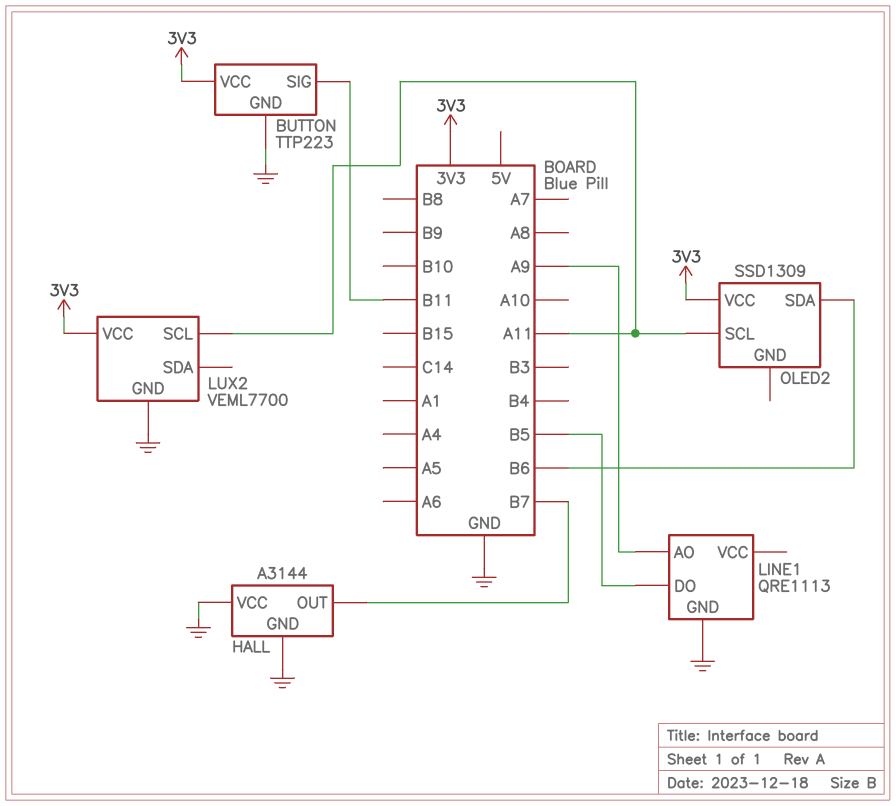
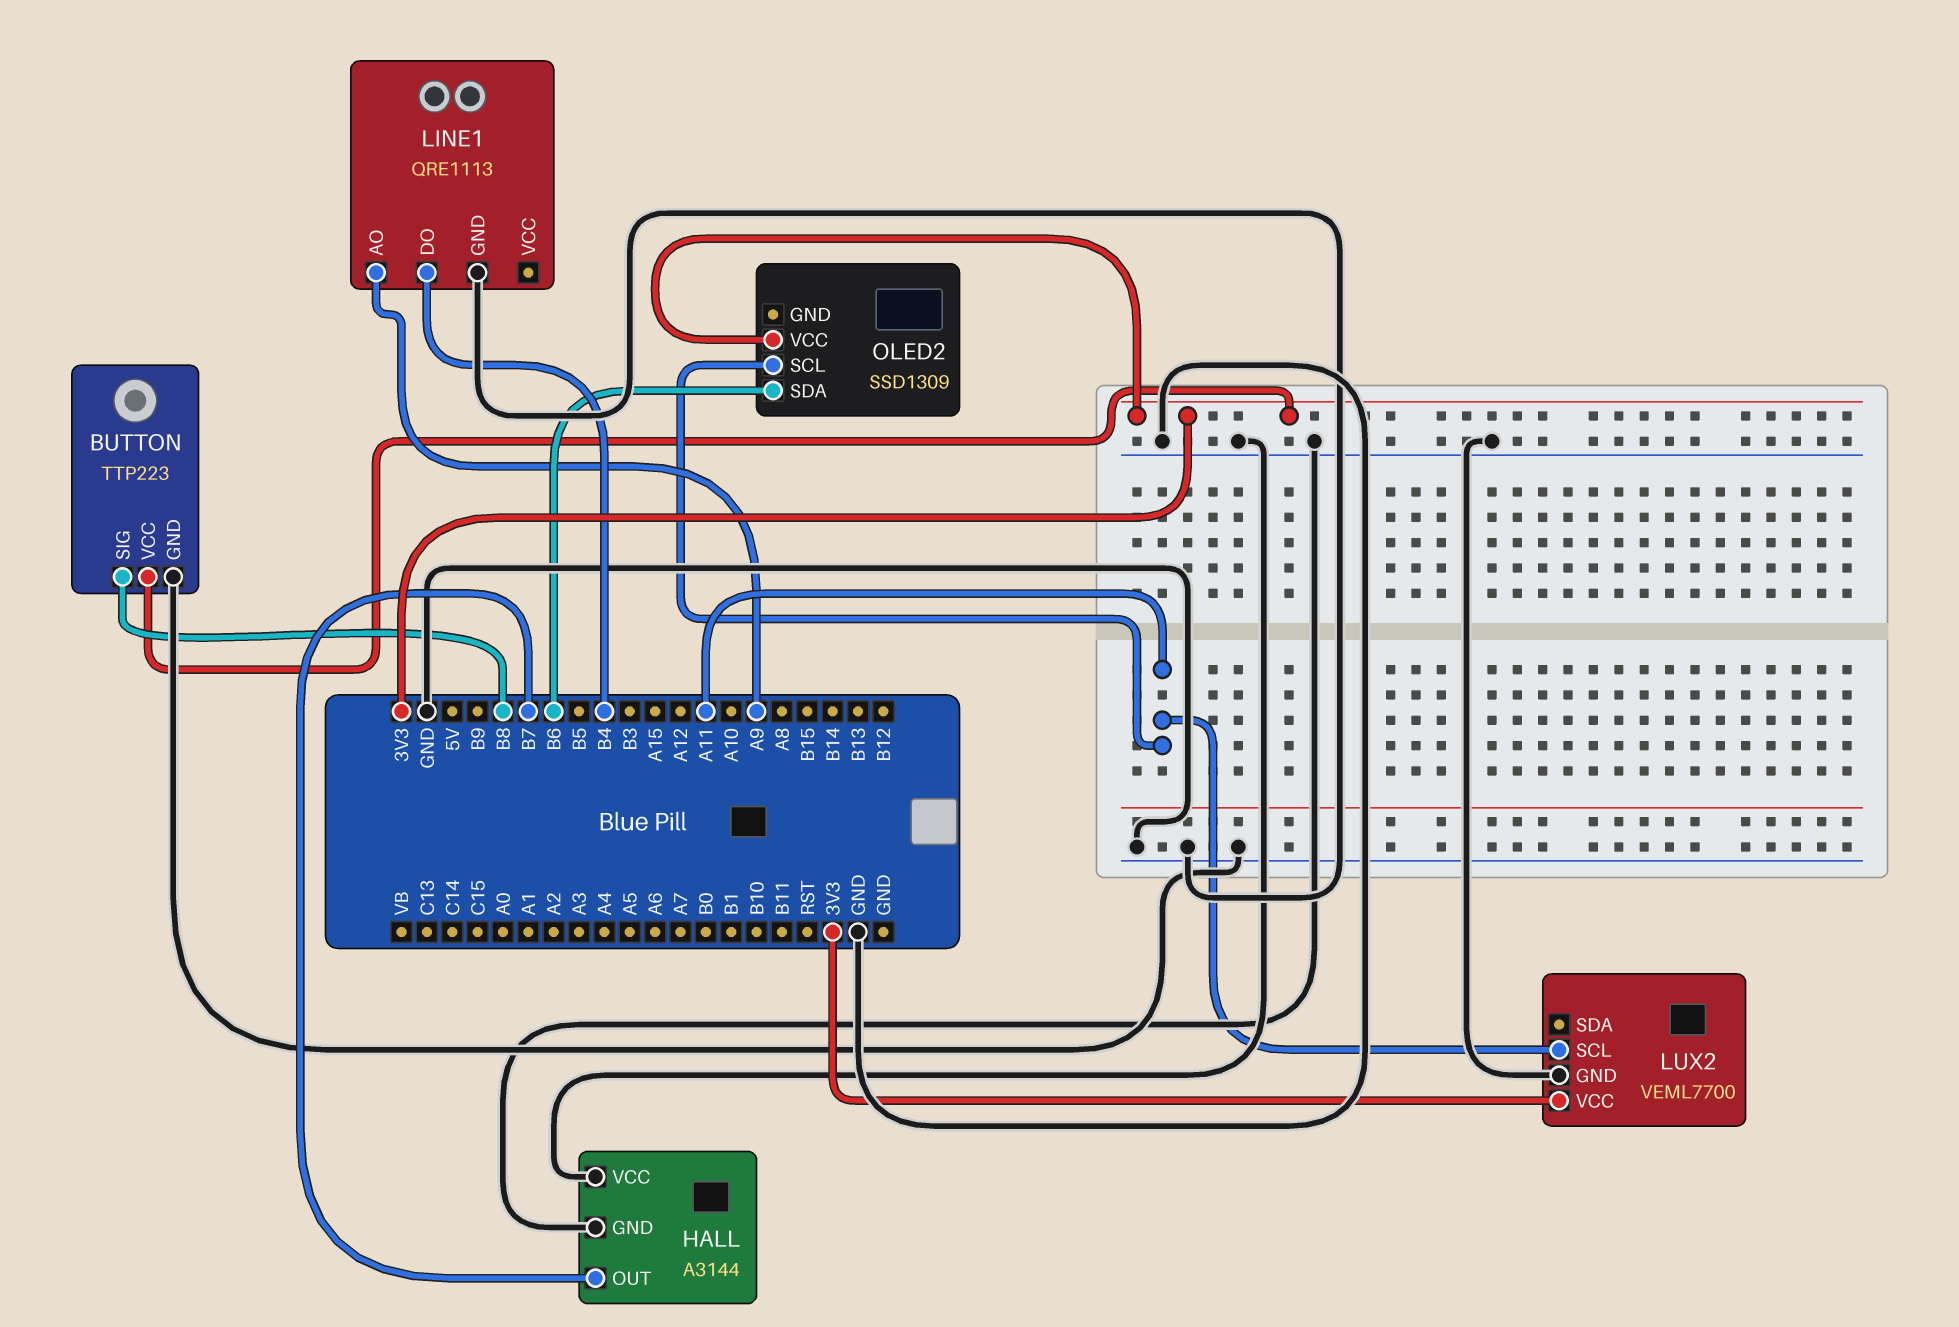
BUTTON pin SIG: B11 -> B8
LINE1 pin DO: B5 -> B4

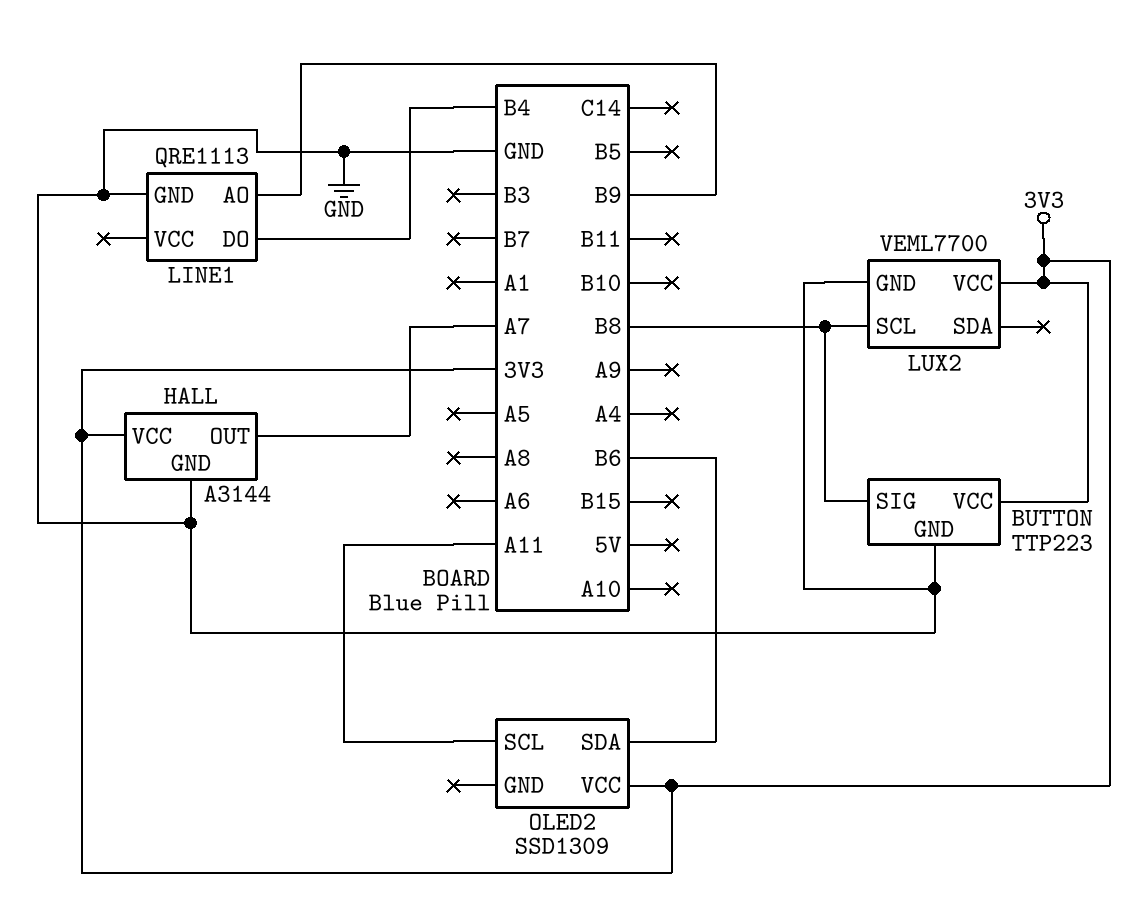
HALL pin OUT: B7 -> A7
HALL pin VCC: GND -> 3V3
LINE1 pin AO: A9 -> B9
LUX2 pin SCL: A11 -> B8

